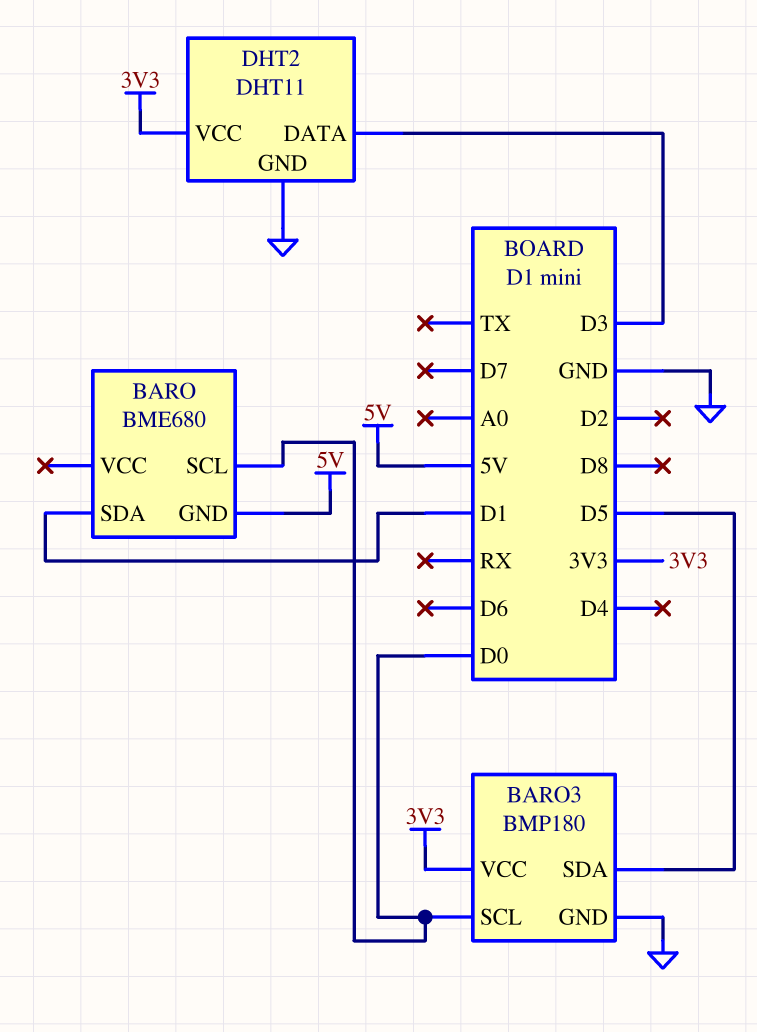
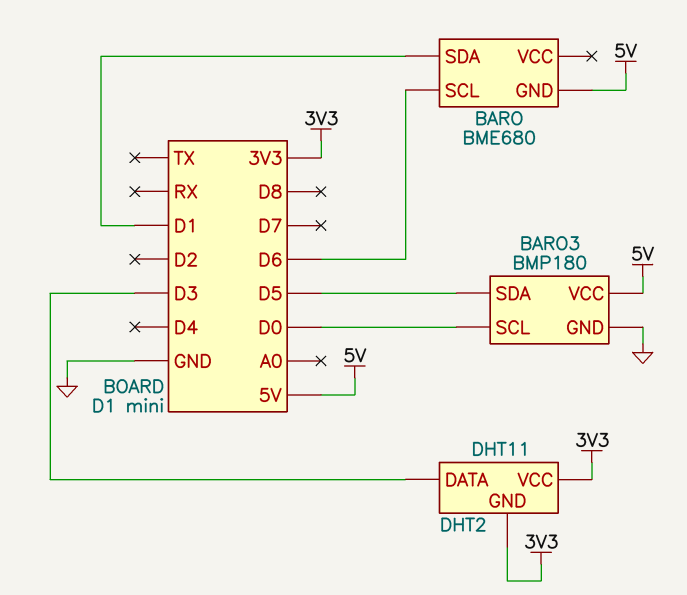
BARO pin SCL: D0 -> D6
BARO3 pin VCC: 3V3 -> 5V
DHT2 pin GND: GND -> 3V3

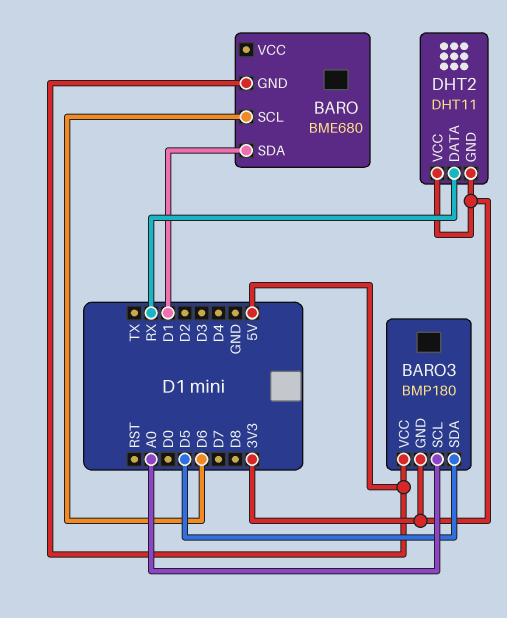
BARO3 pin GND: GND -> 3V3
BARO3 pin SCL: D0 -> A0
DHT2 pin DATA: D3 -> RX

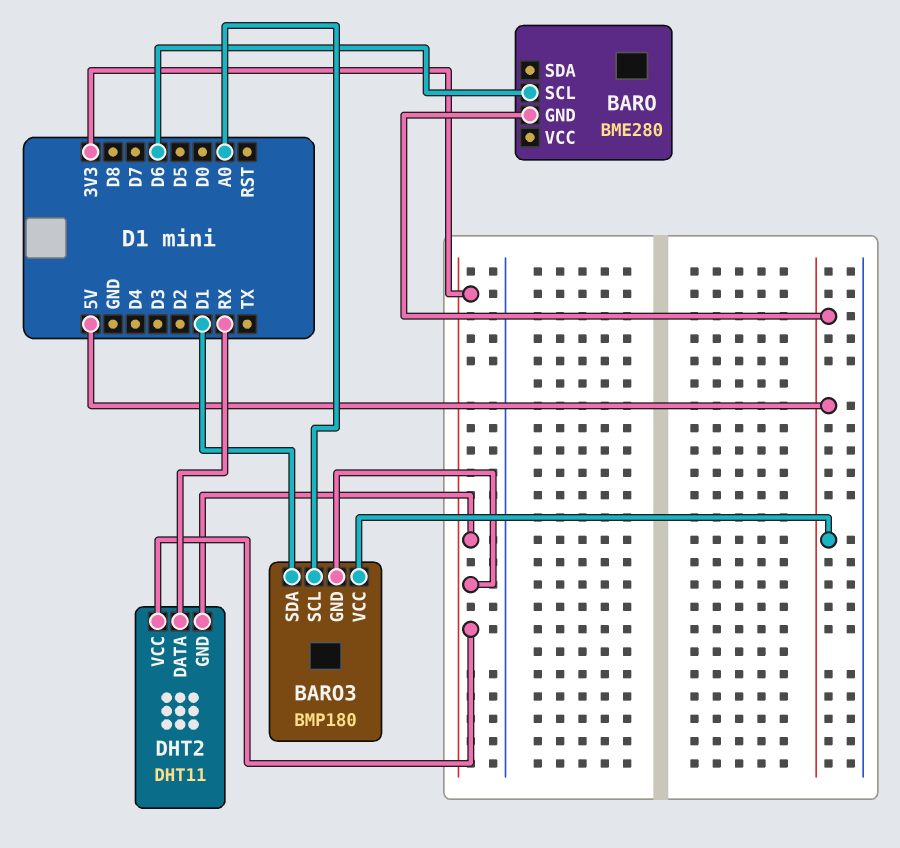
BARO: BME680 -> BME280
BARO pin SDA: D1 -> none
BARO3 pin SDA: D5 -> D1

